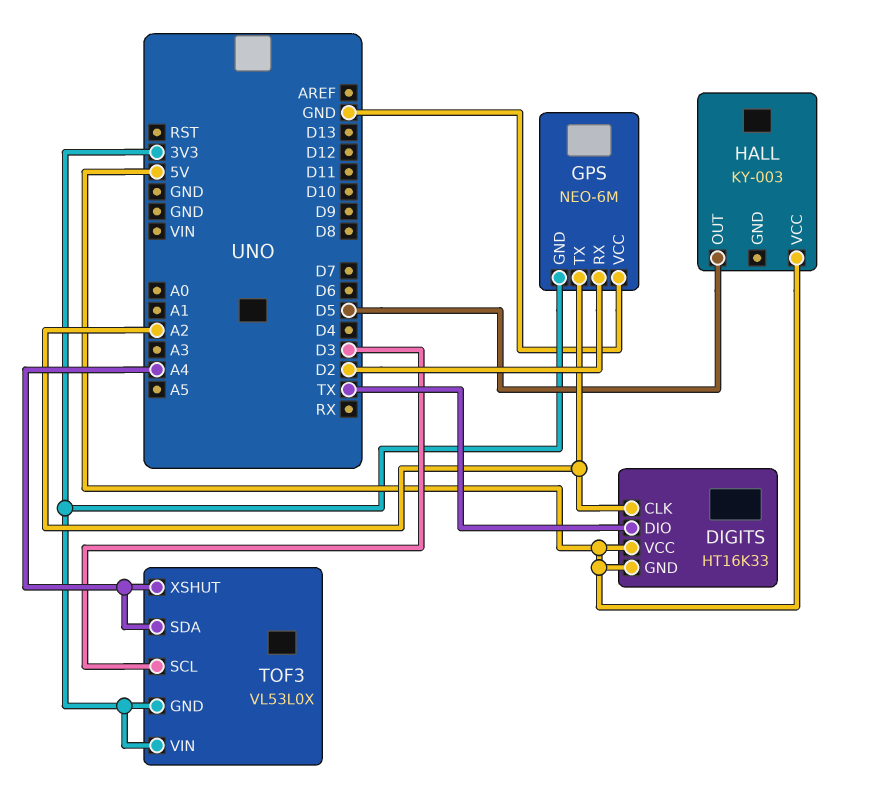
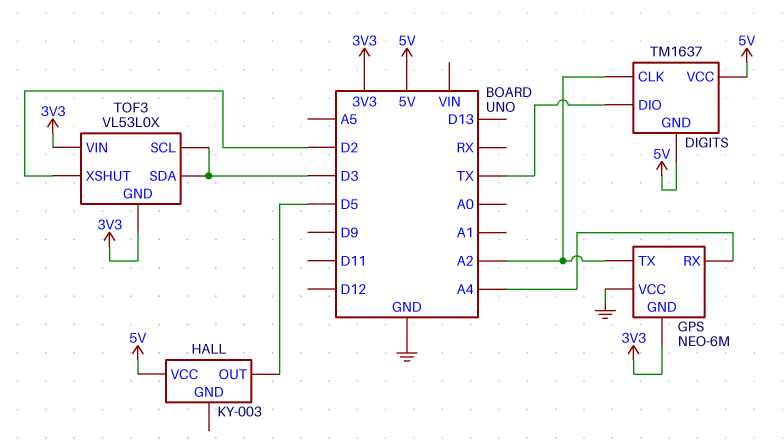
DIGITS: HT16K33 -> TM1637
GPS pin RX: D2 -> A4
TOF3 pin SDA: A4 -> D3
TOF3 pin XSHUT: A4 -> D2

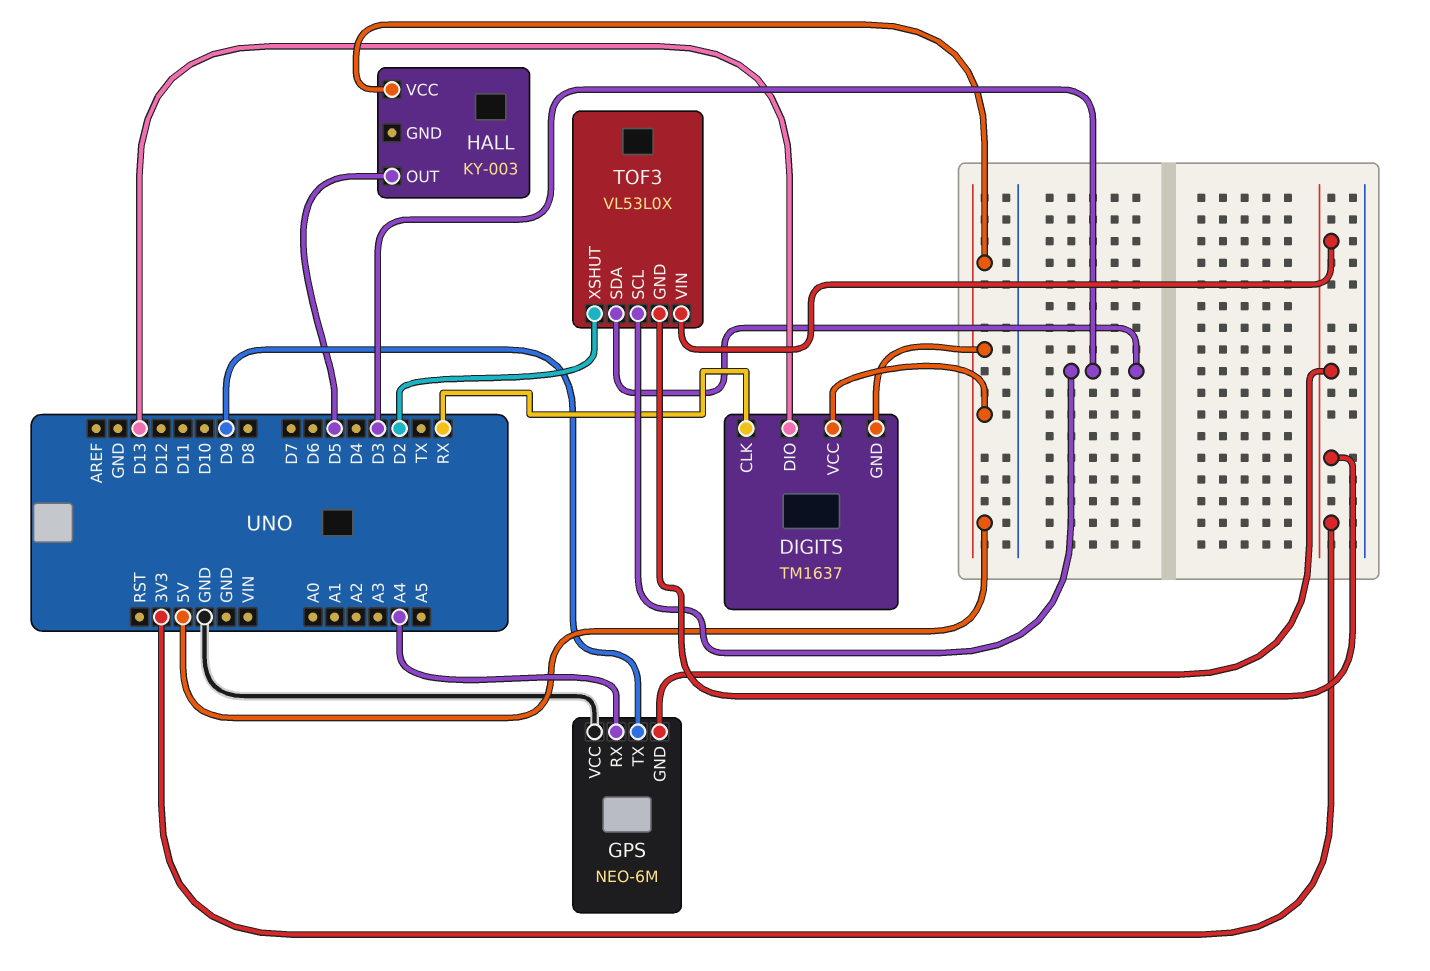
DIGITS pin CLK: A2 -> RX
DIGITS pin DIO: TX -> D13
GPS pin TX: A2 -> D9

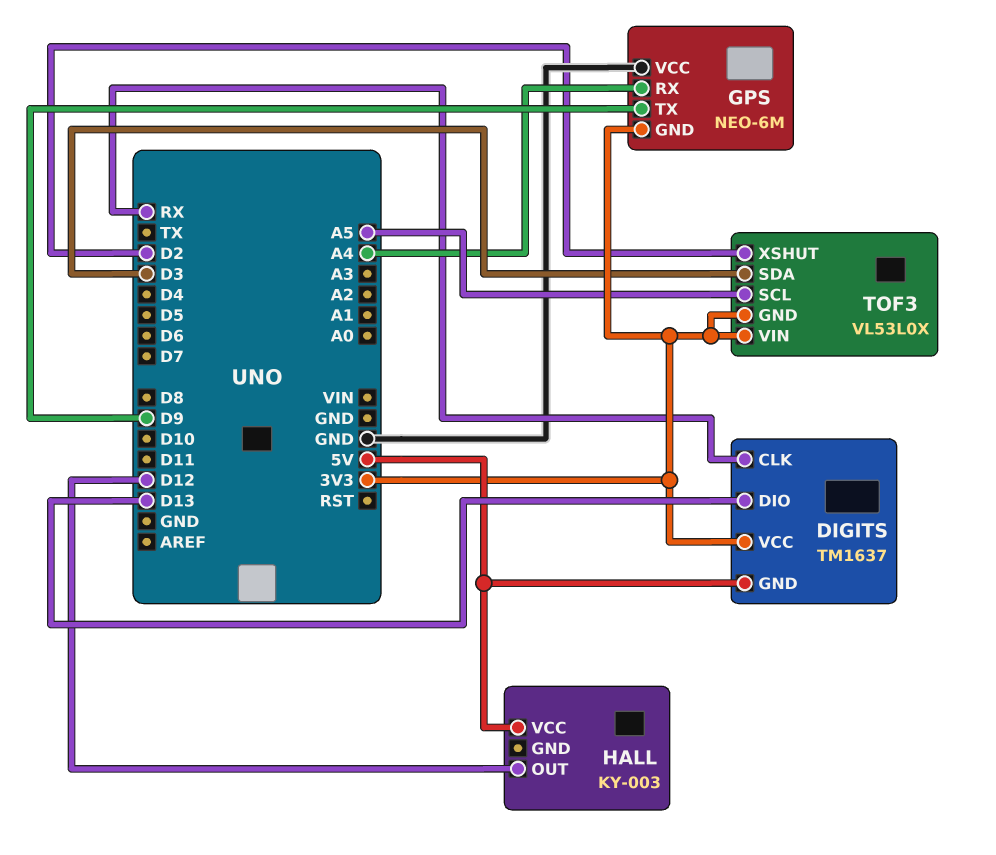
DIGITS pin VCC: 5V -> 3V3
HALL pin OUT: D5 -> D12
TOF3 pin SCL: D3 -> A5

